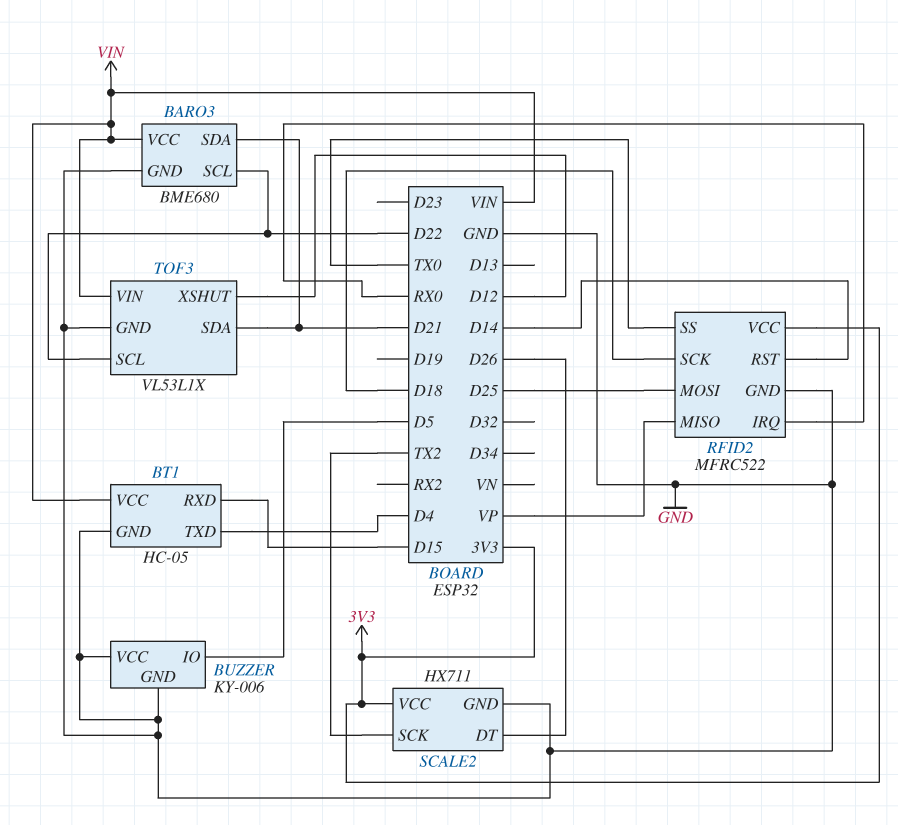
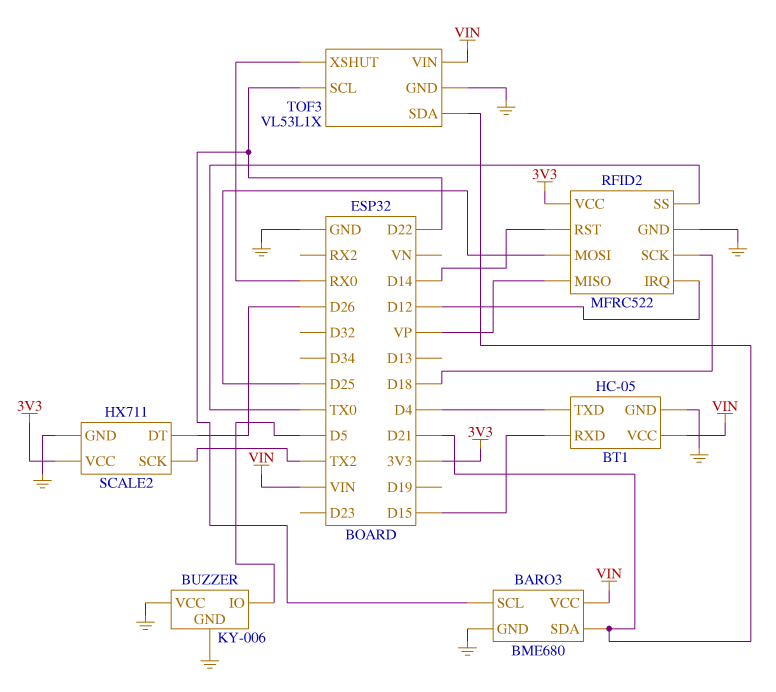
RFID2 pin IRQ: RX0 -> D12
TOF3 pin XSHUT: D12 -> RX0

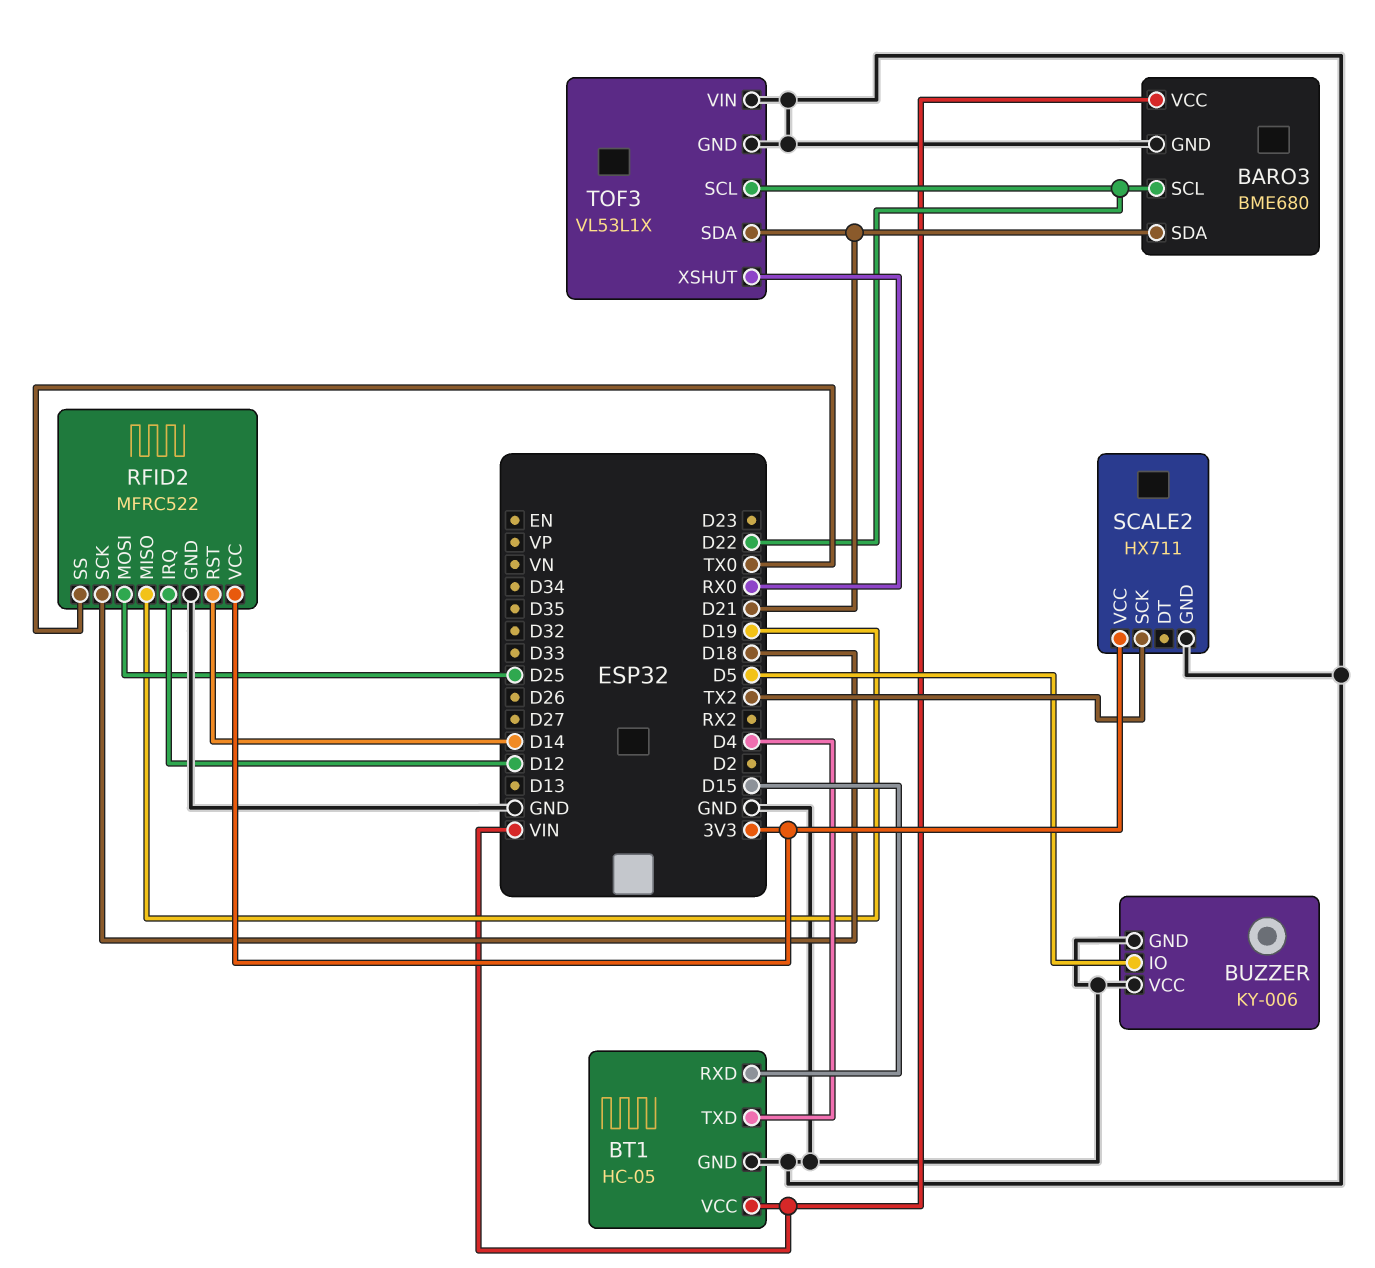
RFID2 pin MISO: VP -> D19
SCALE2 pin DT: D26 -> none
TOF3 pin VIN: VIN -> GND

